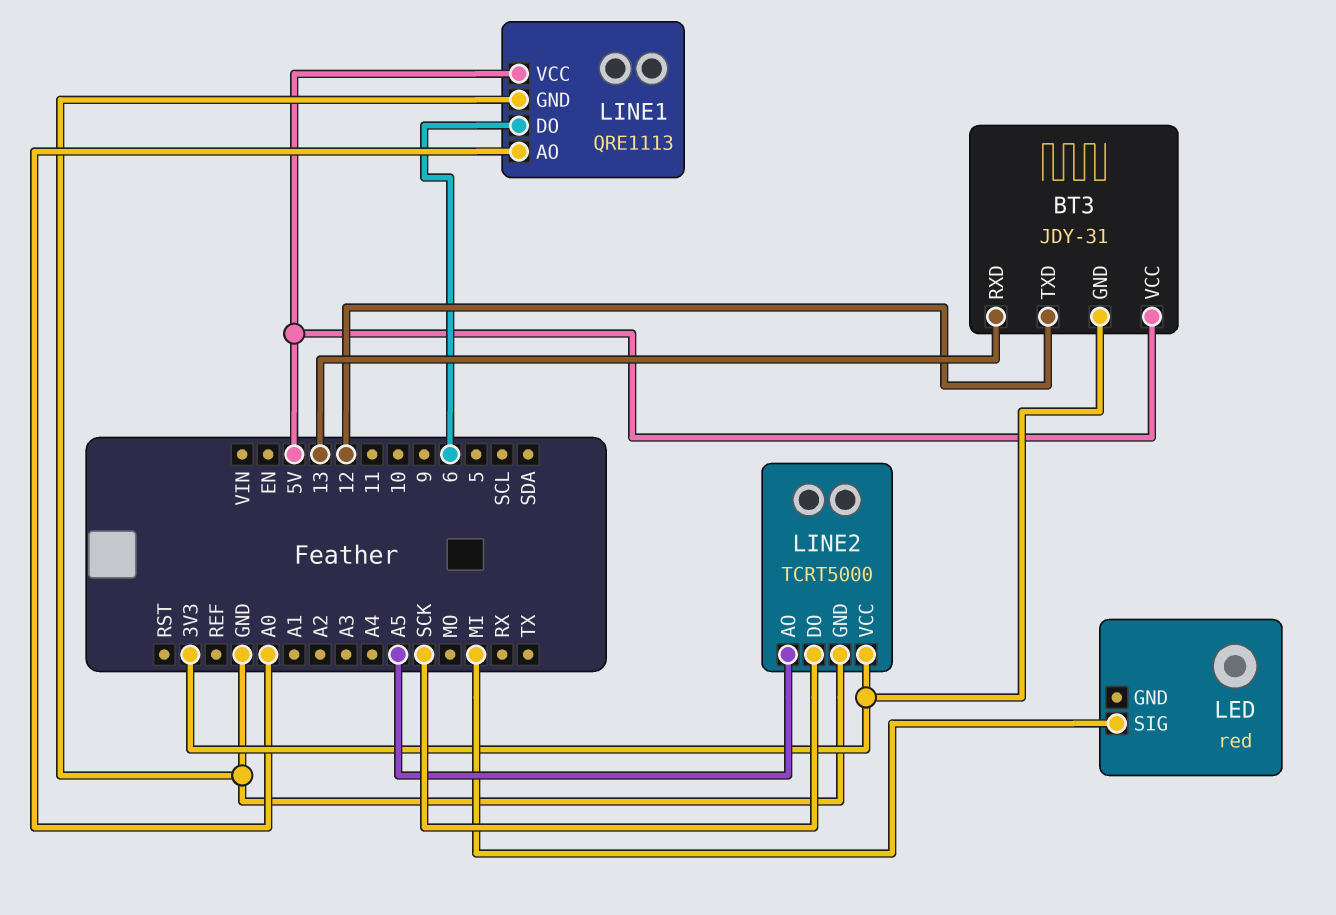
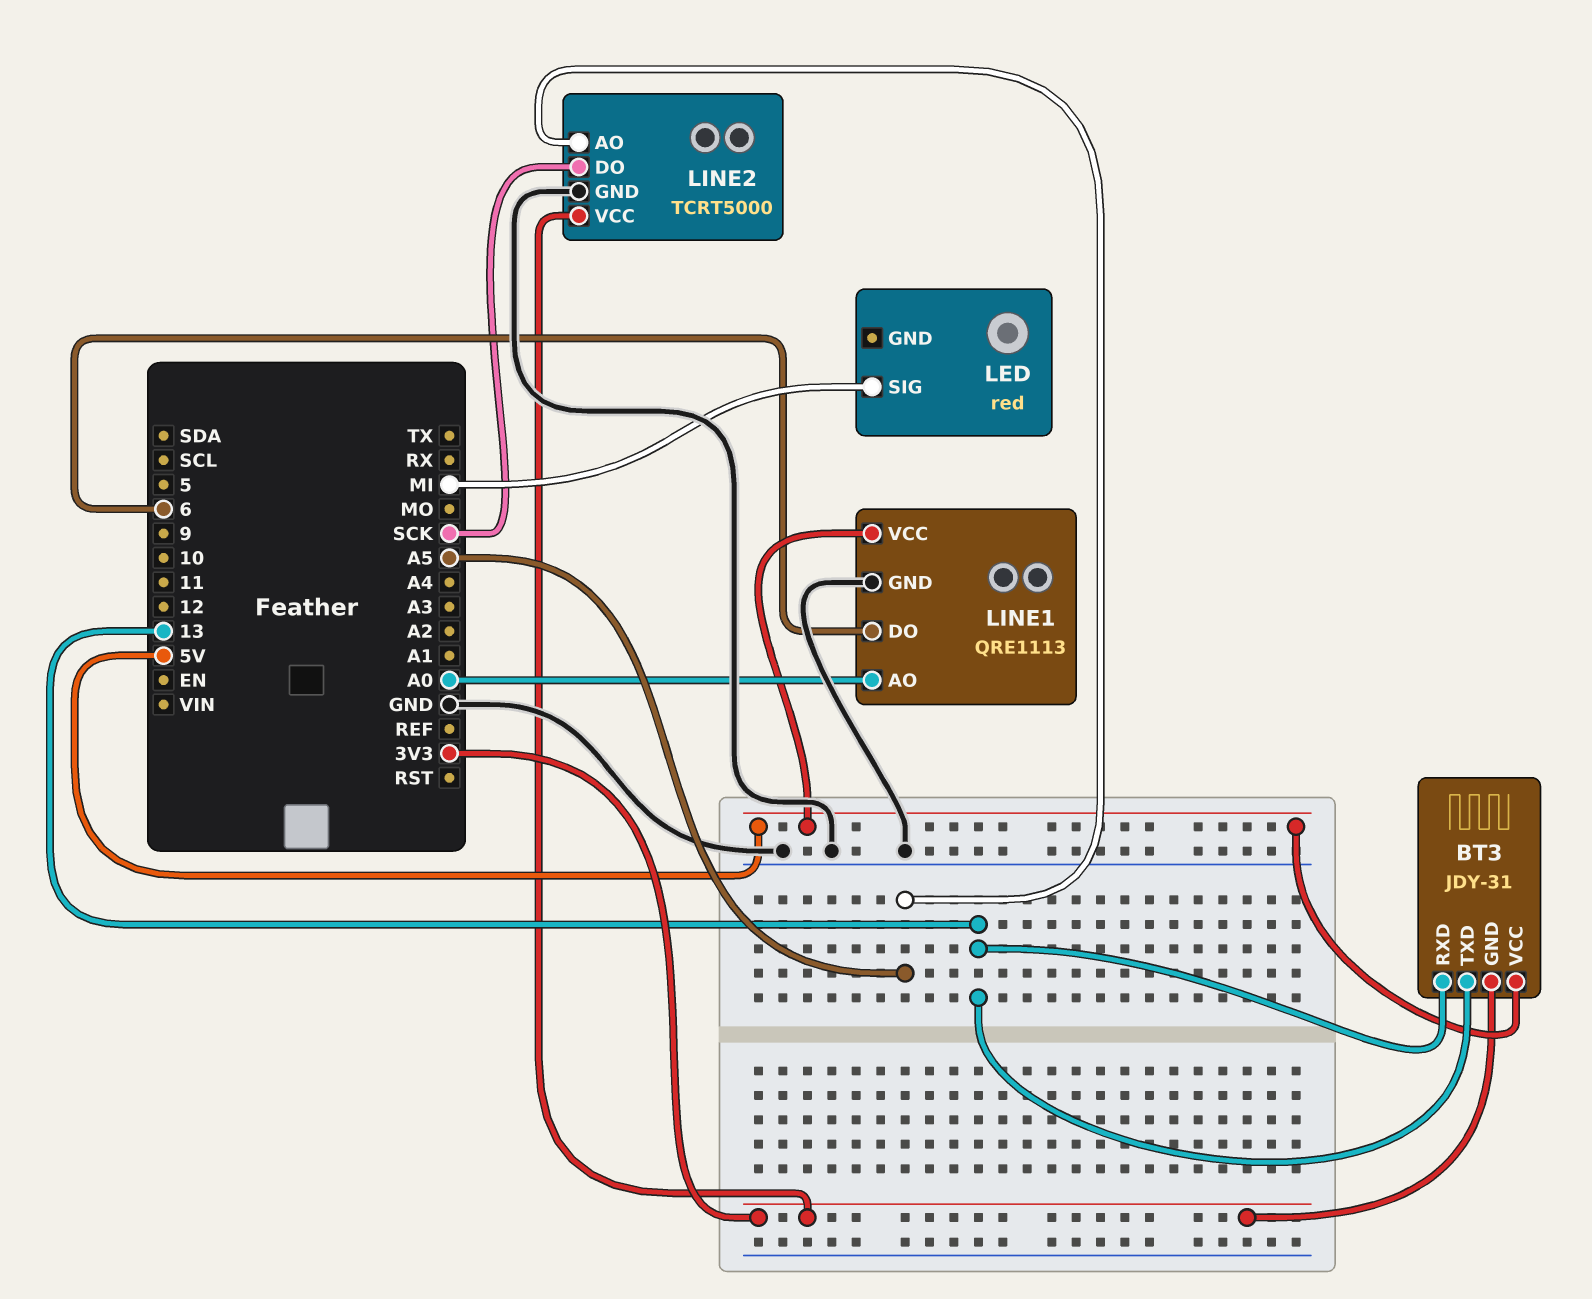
BT3 pin TXD: 12 -> 13

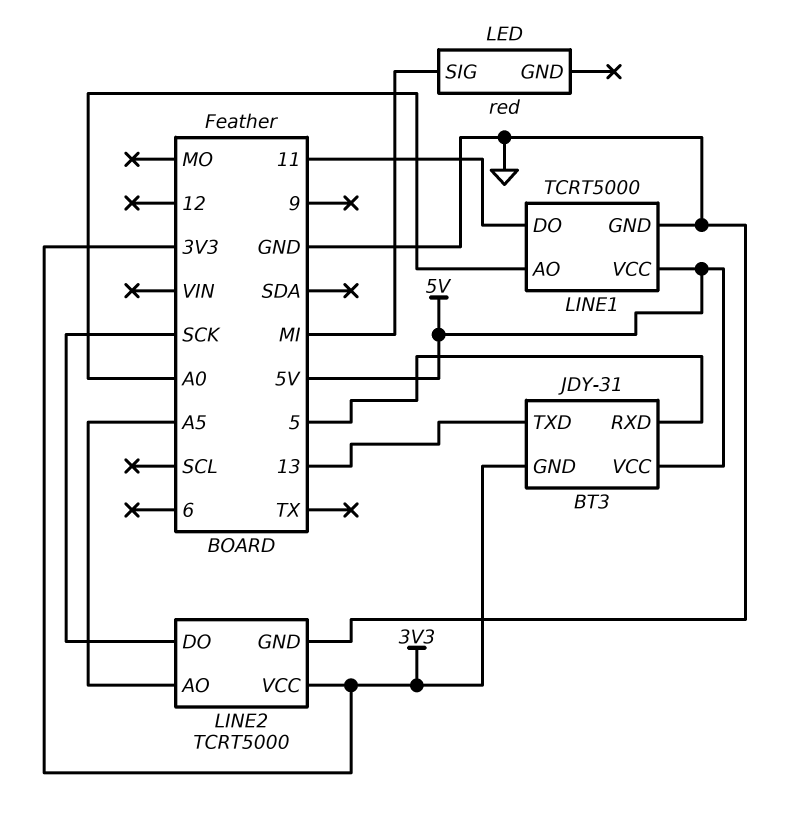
BT3 pin RXD: 13 -> 5
LINE1: QRE1113 -> TCRT5000
LINE1 pin DO: 6 -> 11

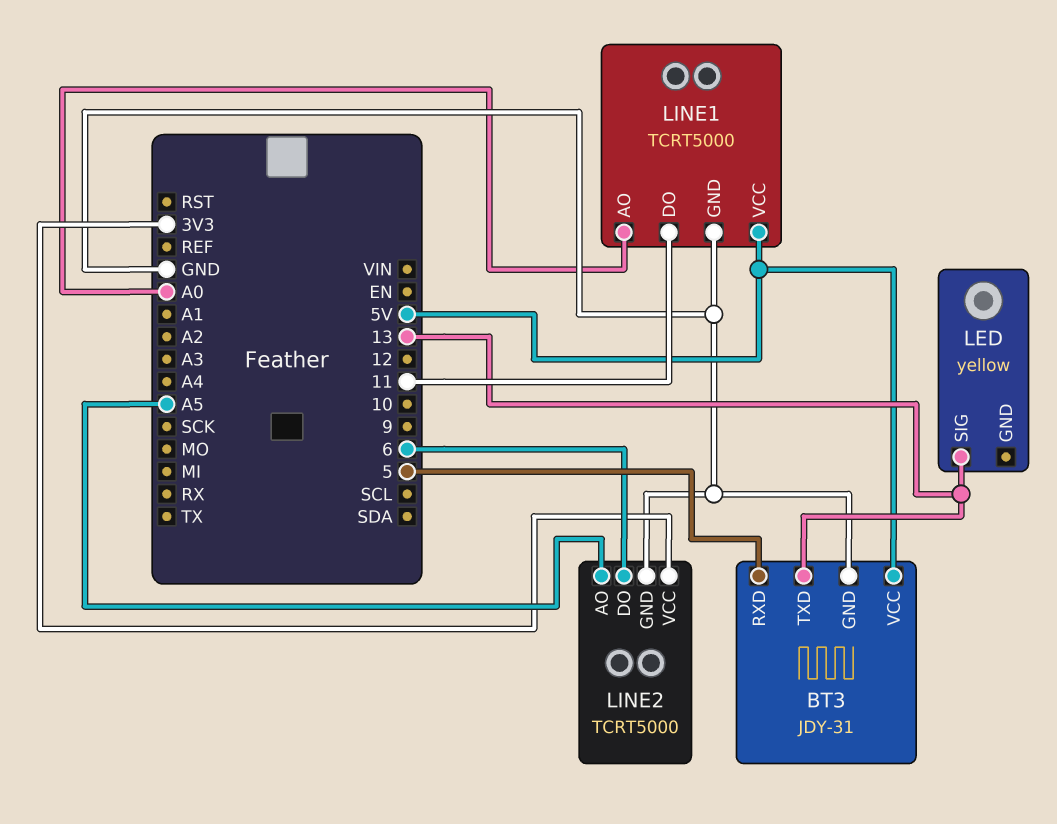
BT3 pin GND: 3V3 -> GND
LED: red -> yellow
LED pin SIG: MI -> 13
LINE2 pin DO: SCK -> 6

